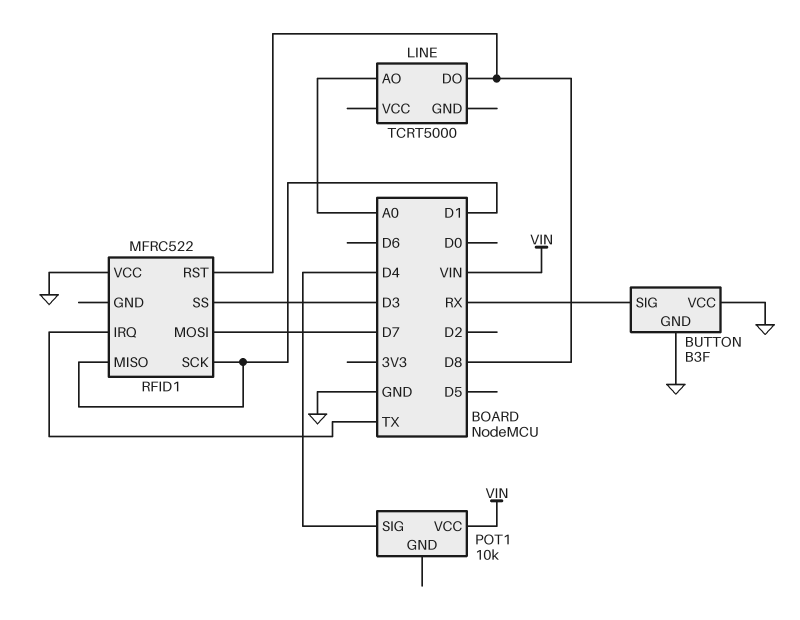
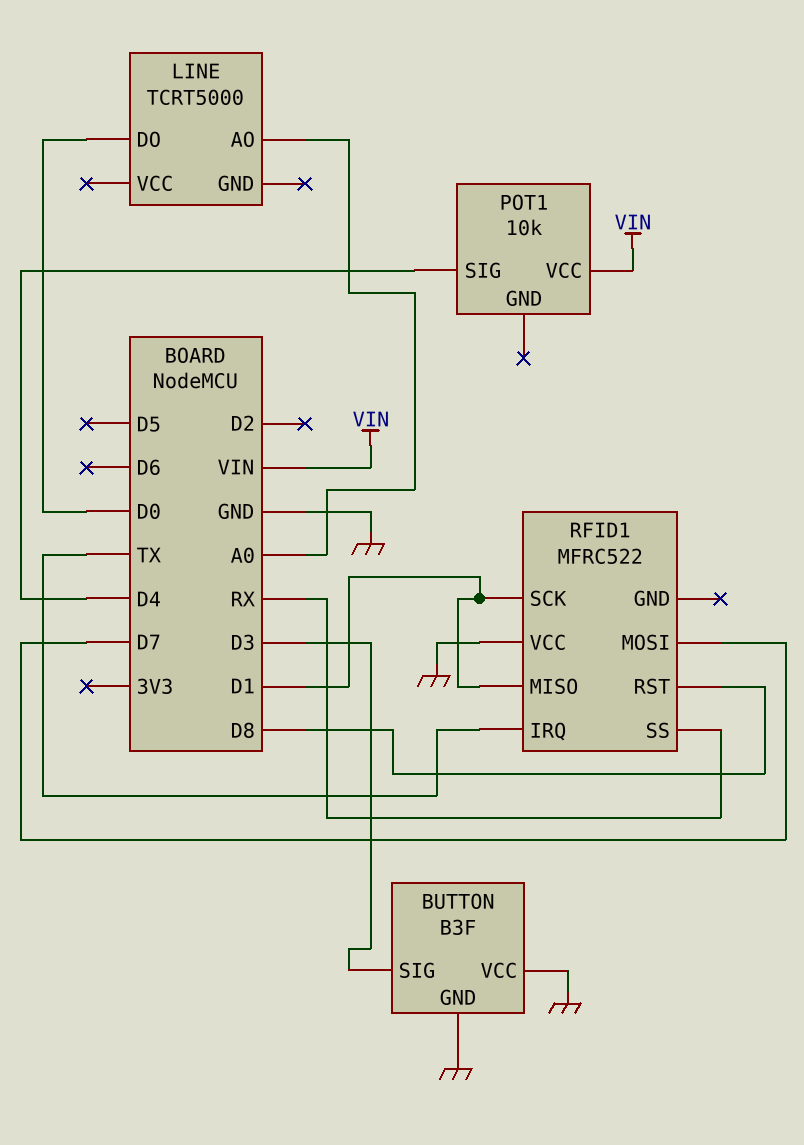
BUTTON pin SIG: RX -> D3
LINE pin DO: D8 -> D0
RFID1 pin SS: D3 -> RX

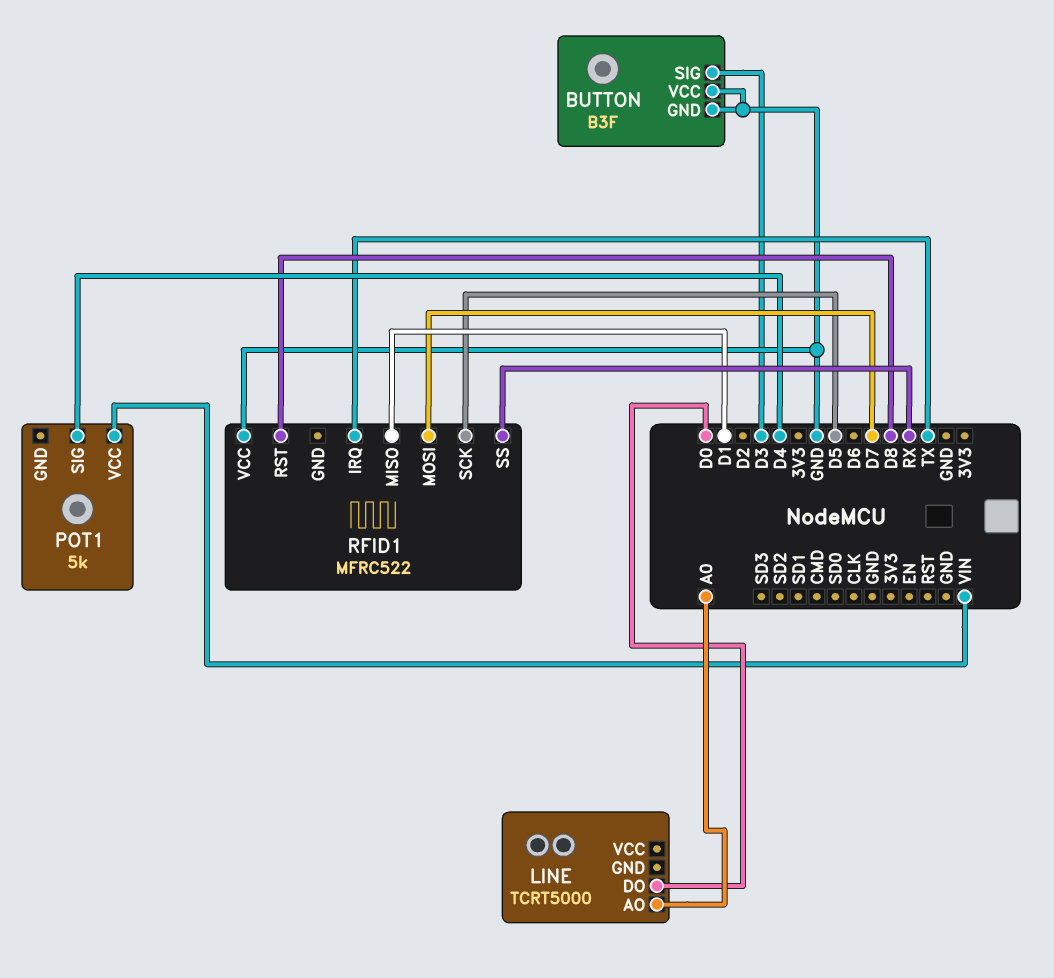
POT1: 10k -> 5k
RFID1 pin SCK: D1 -> D5

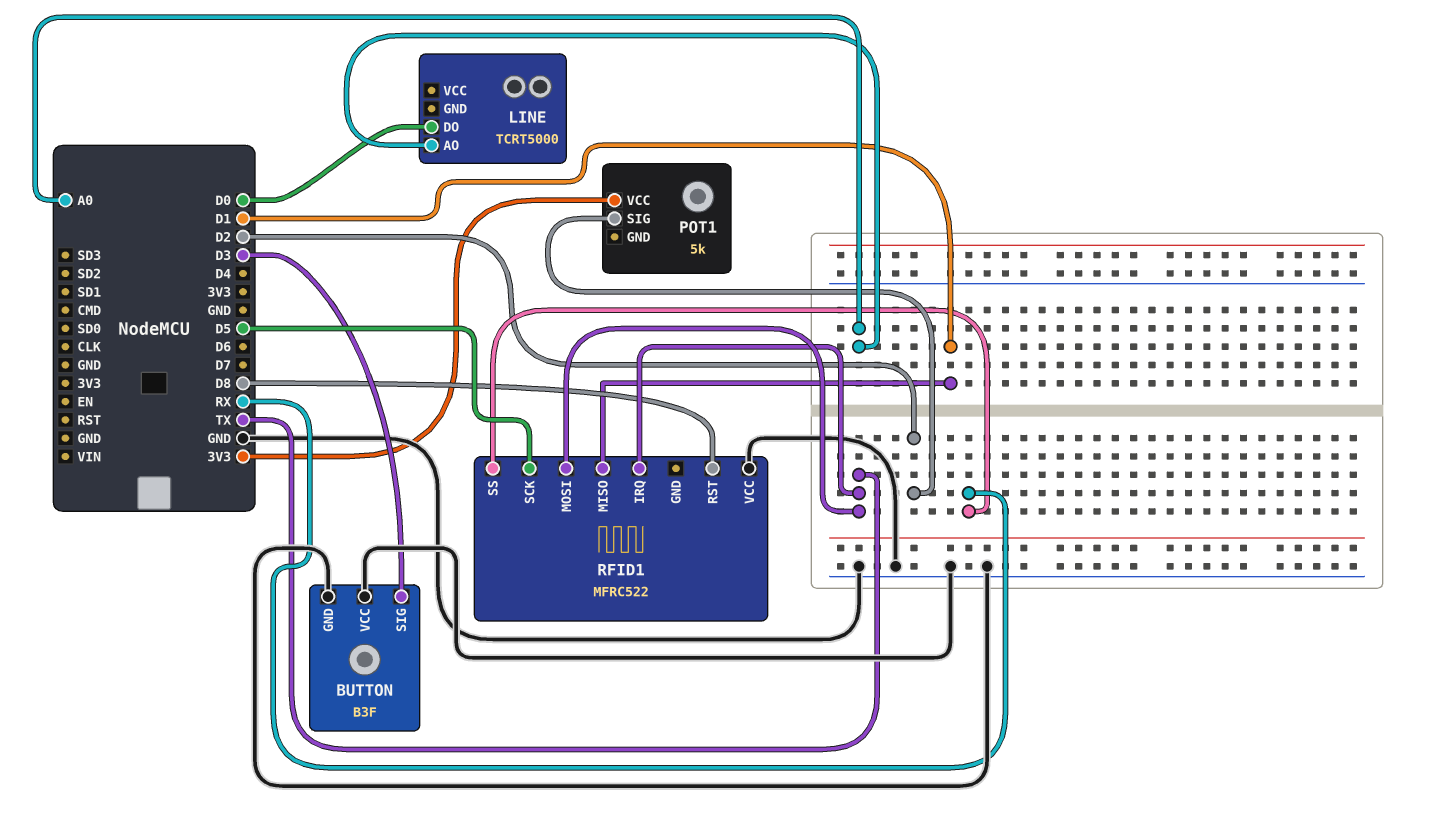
POT1 pin SIG: D4 -> D2
POT1 pin VCC: VIN -> 3V3
RFID1 pin MOSI: D7 -> TX

